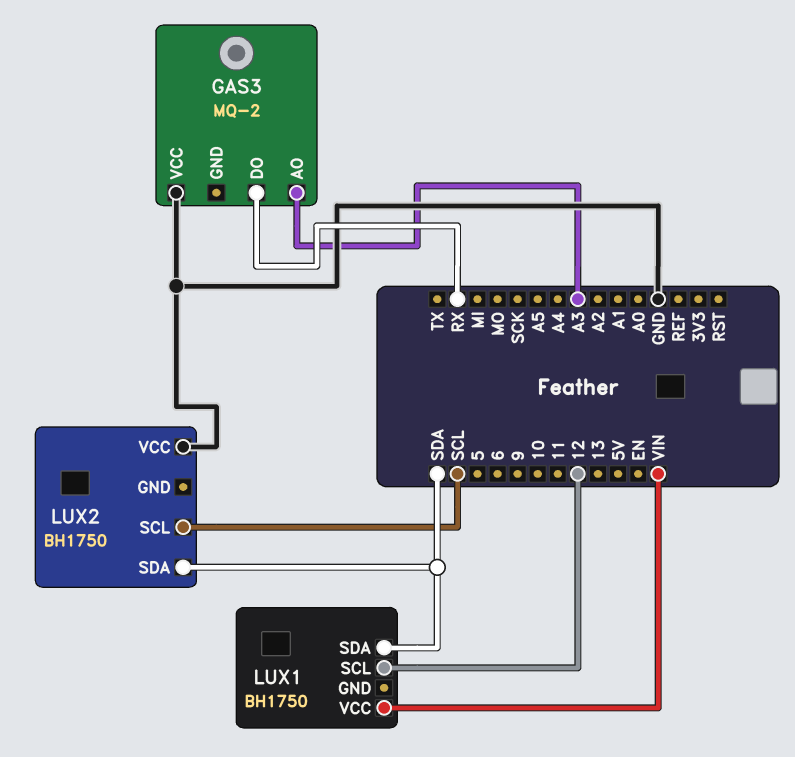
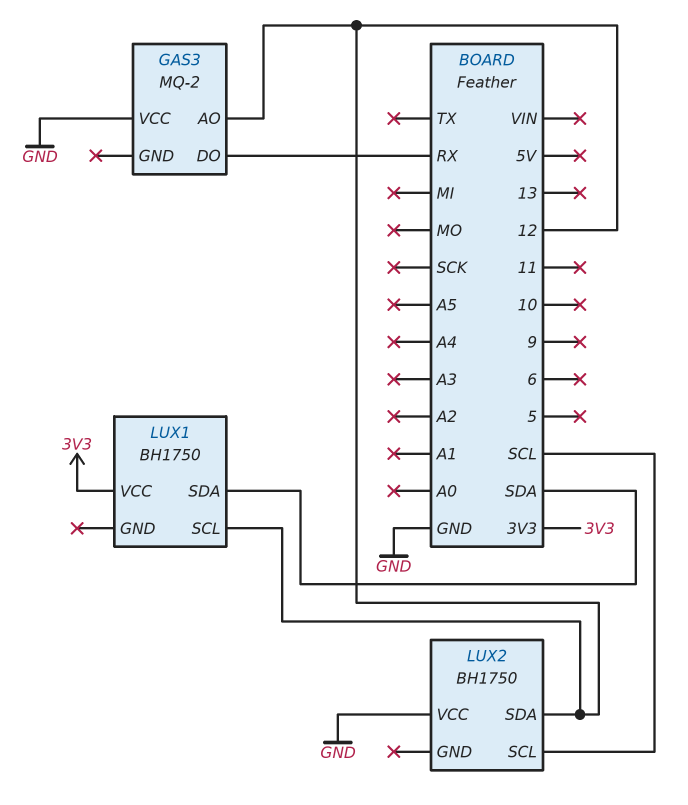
GAS3 pin AO: A3 -> 12
LUX1 pin VCC: VIN -> 3V3
LUX2 pin SDA: SDA -> 12

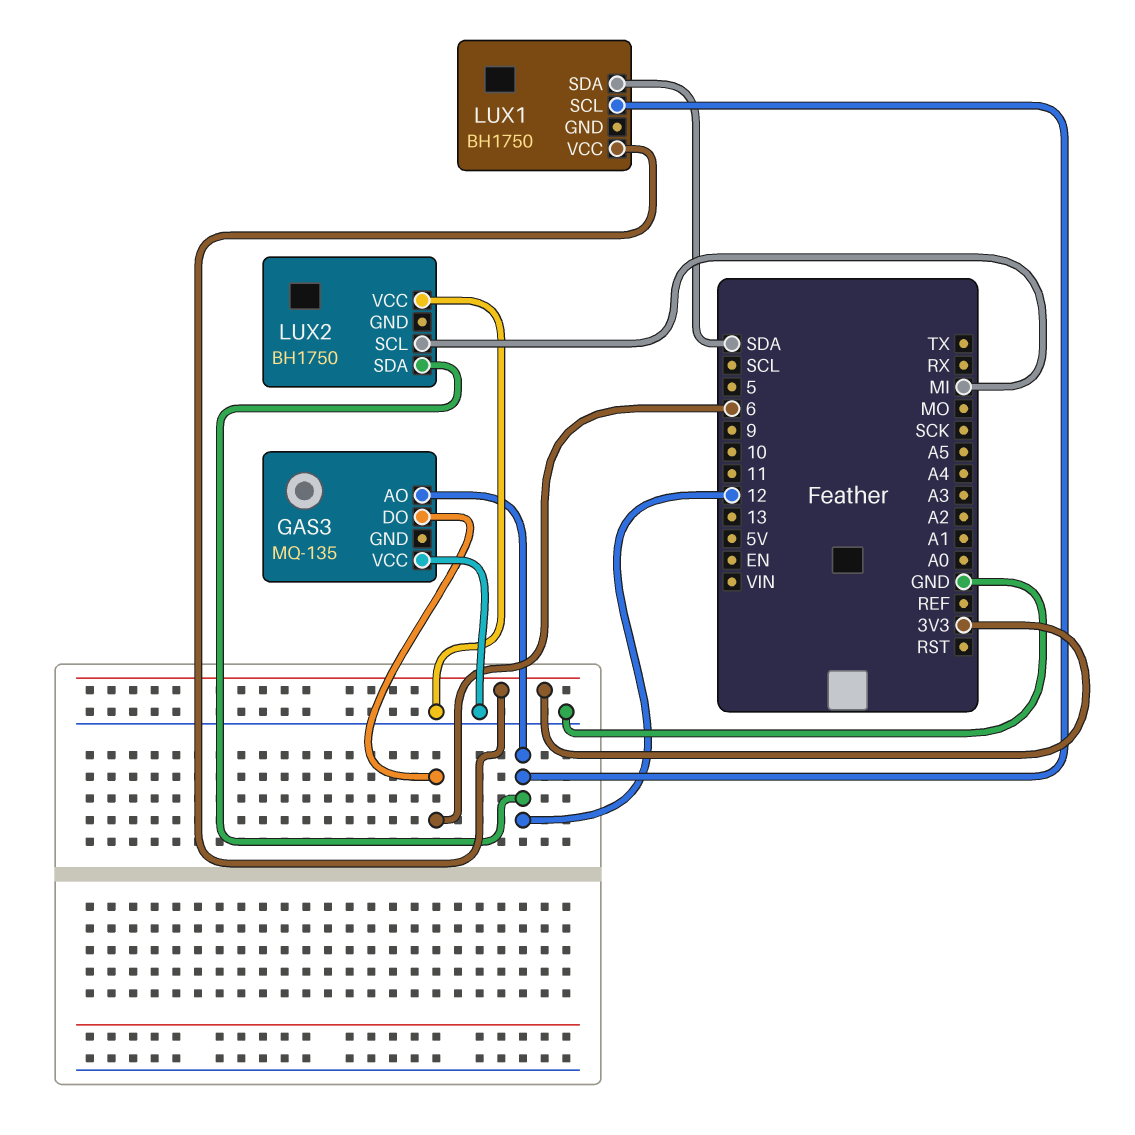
GAS3: MQ-2 -> MQ-135
GAS3 pin DO: RX -> 6
LUX2 pin SCL: SCL -> MI

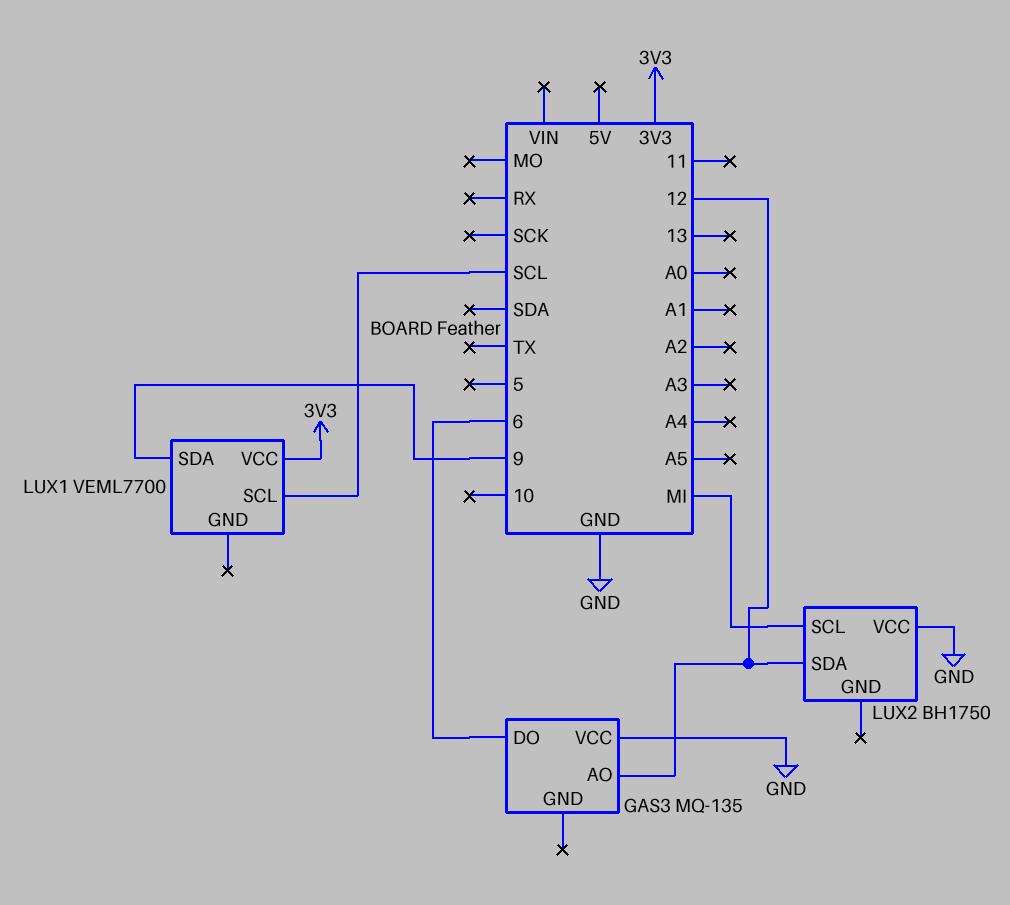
LUX1: BH1750 -> VEML7700
LUX1 pin SCL: 12 -> SCL
LUX1 pin SDA: SDA -> 9

